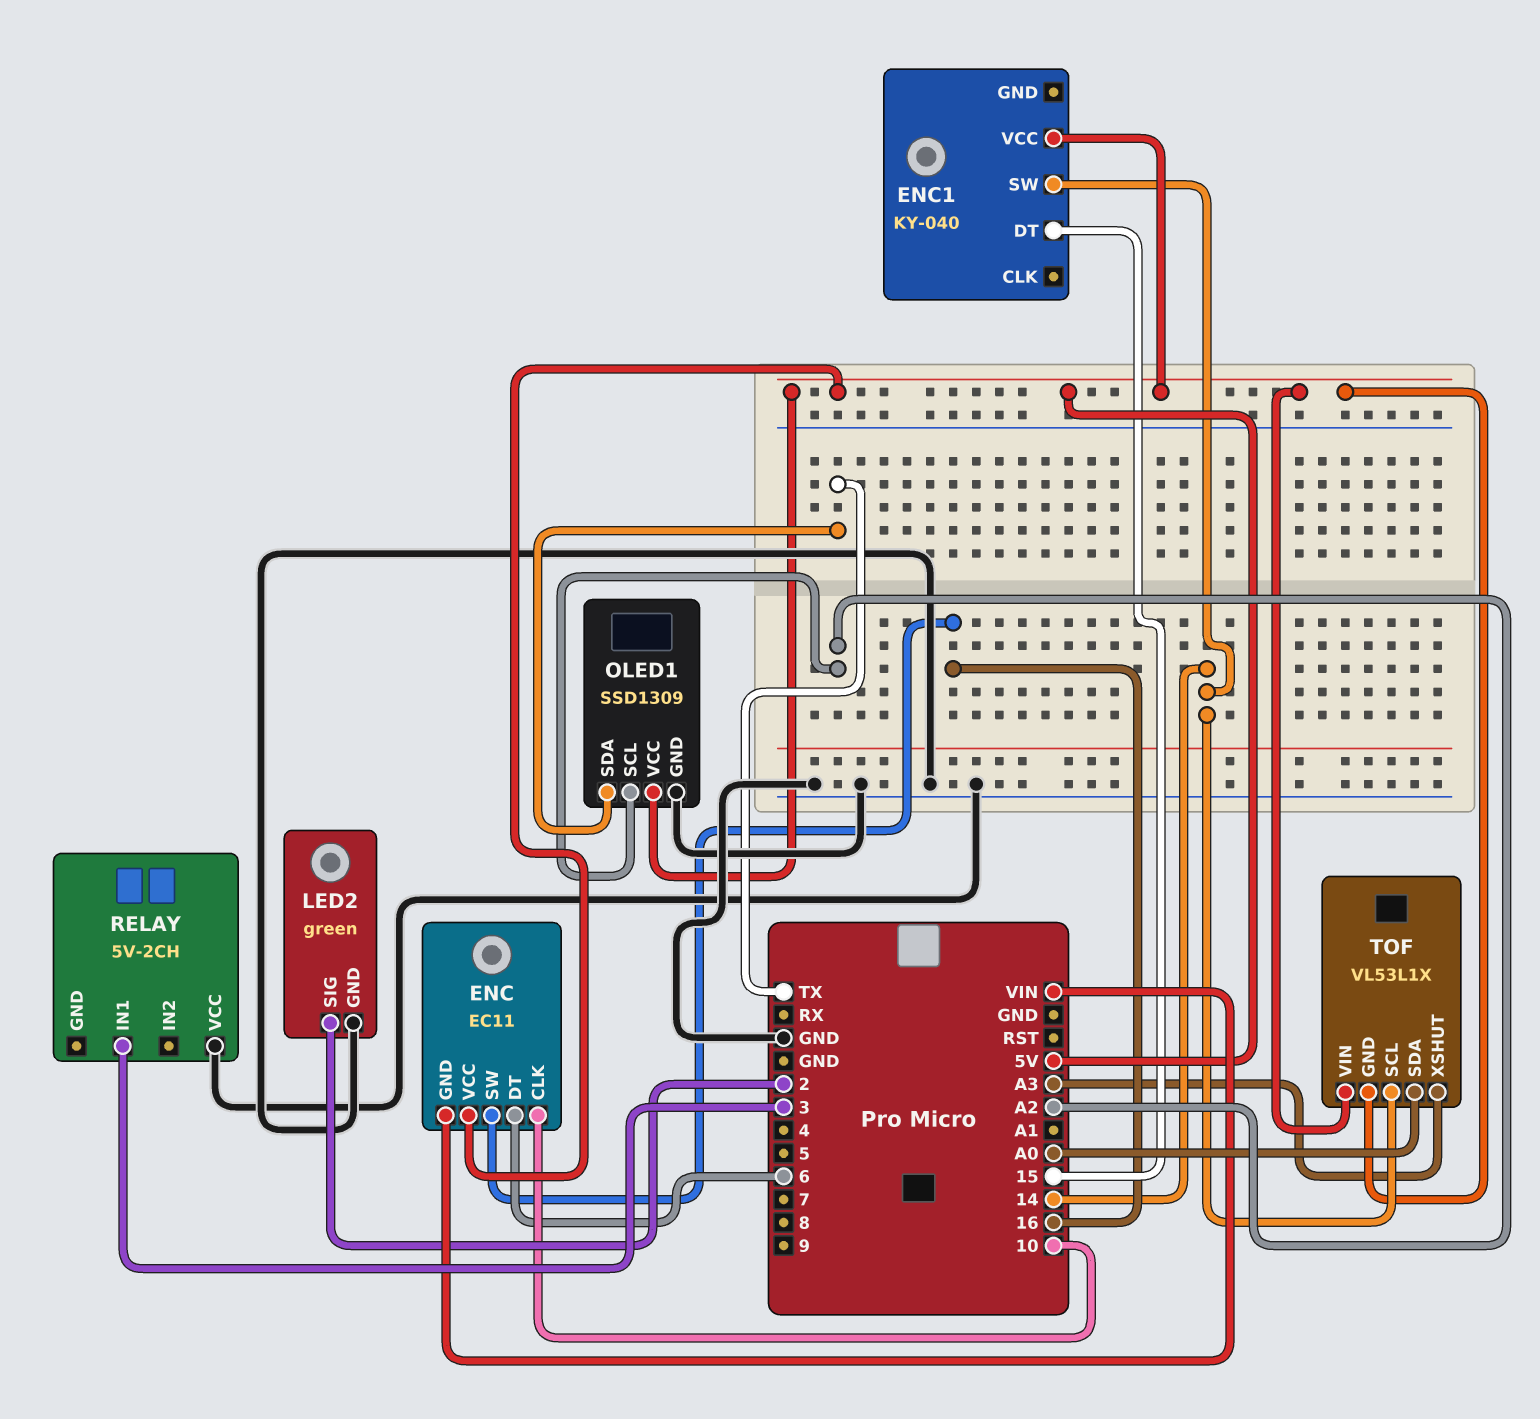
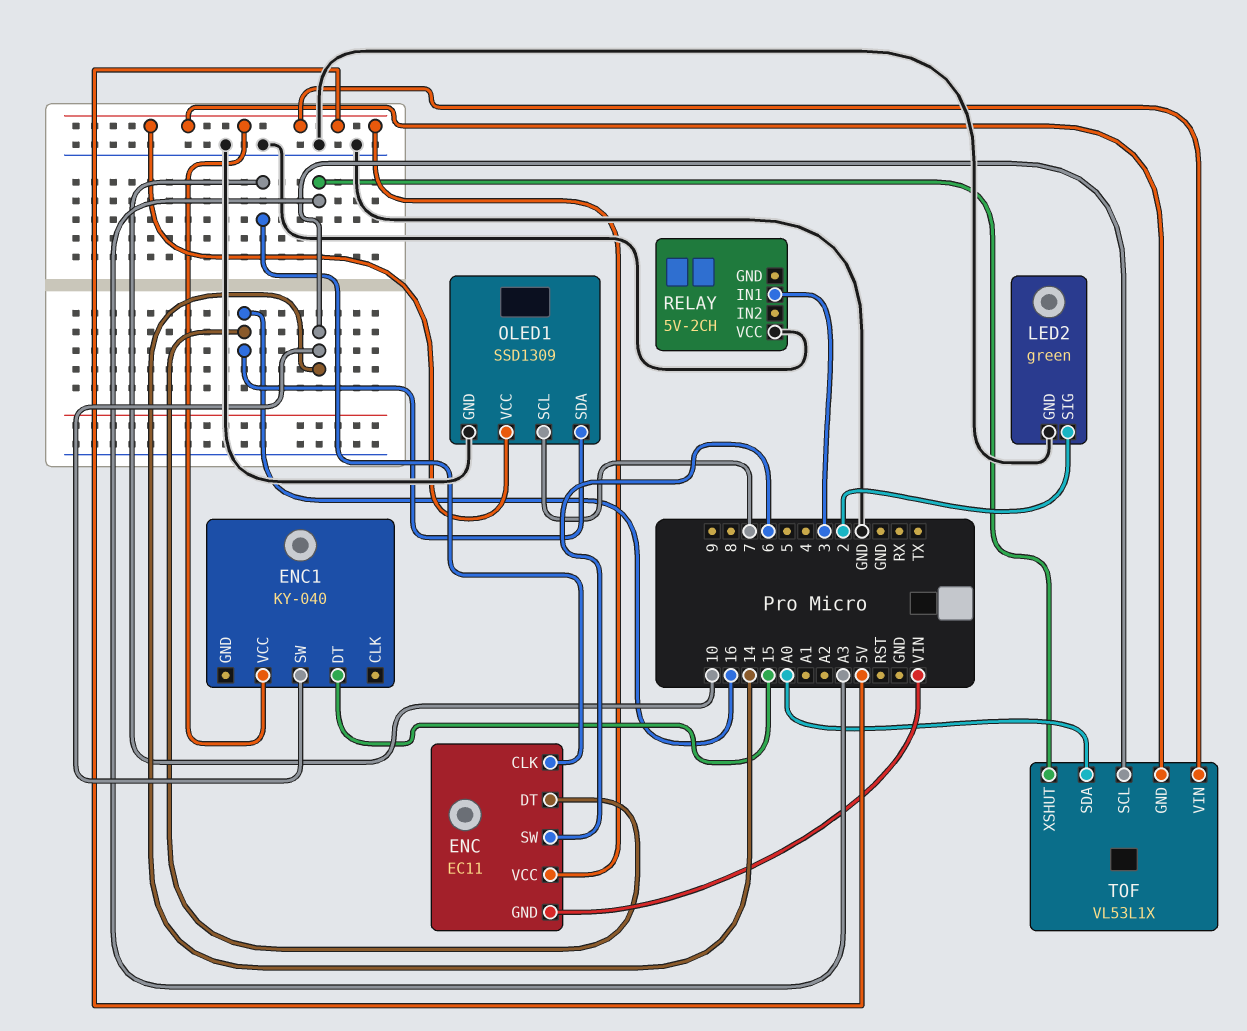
ENC pin DT: 6 -> 16
ENC pin SW: 16 -> 6
OLED1 pin SCL: A2 -> 7
OLED1 pin SDA: TX -> 16

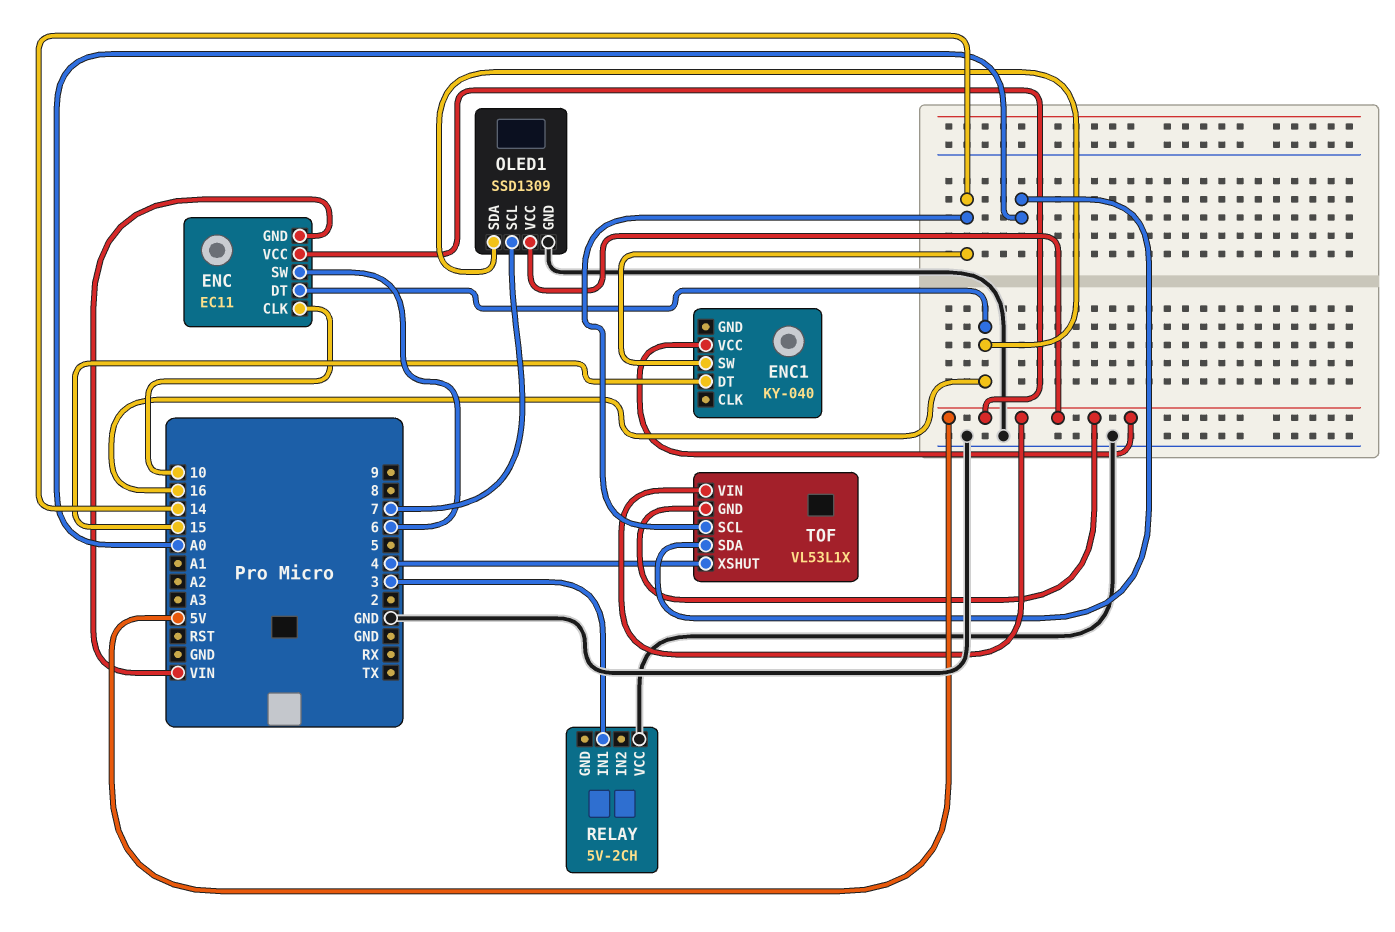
LED2: green -> none
LED2 pin GND: GND -> none
LED2 pin SIG: 2 -> none
TOF pin XSHUT: A3 -> 4

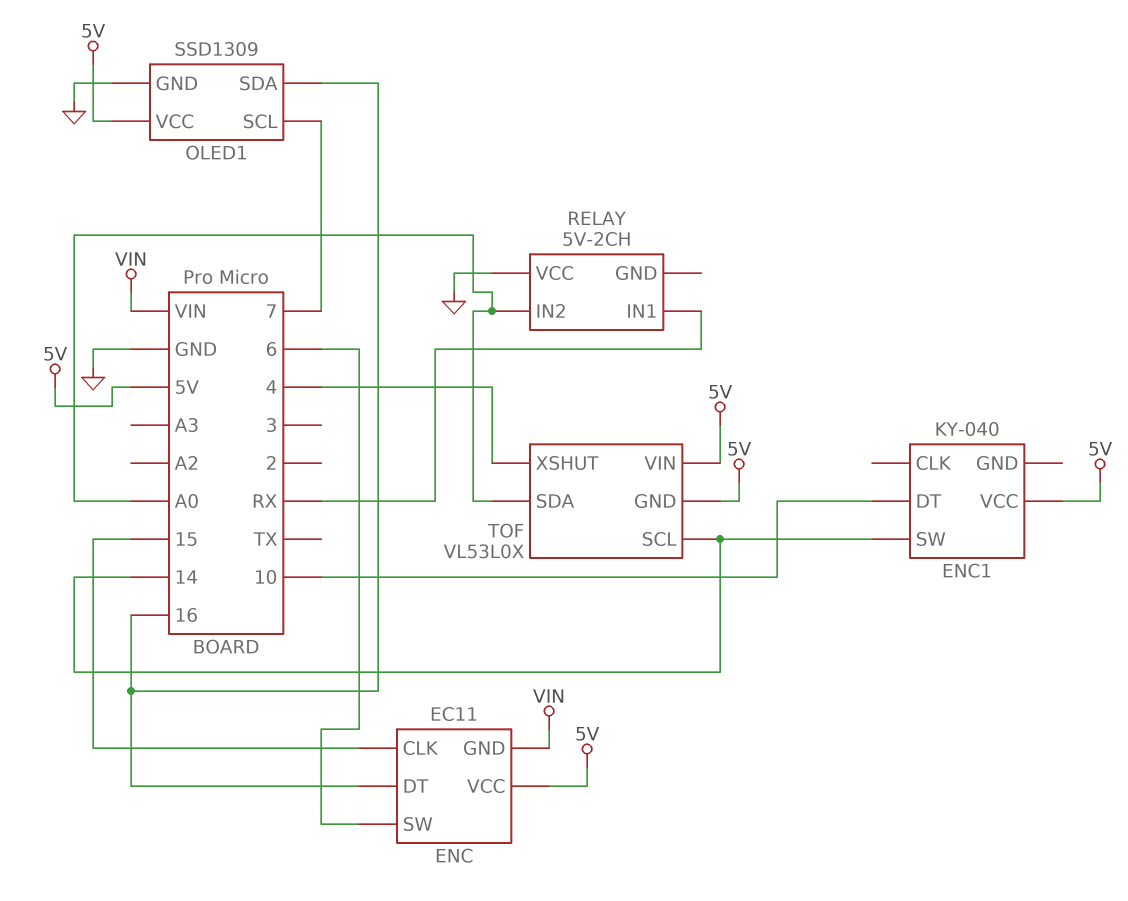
ENC pin CLK: 10 -> 15
ENC1 pin DT: 15 -> 10
RELAY pin IN1: 3 -> RX
RELAY pin IN2: none -> A0
TOF: VL53L1X -> VL53L0X

